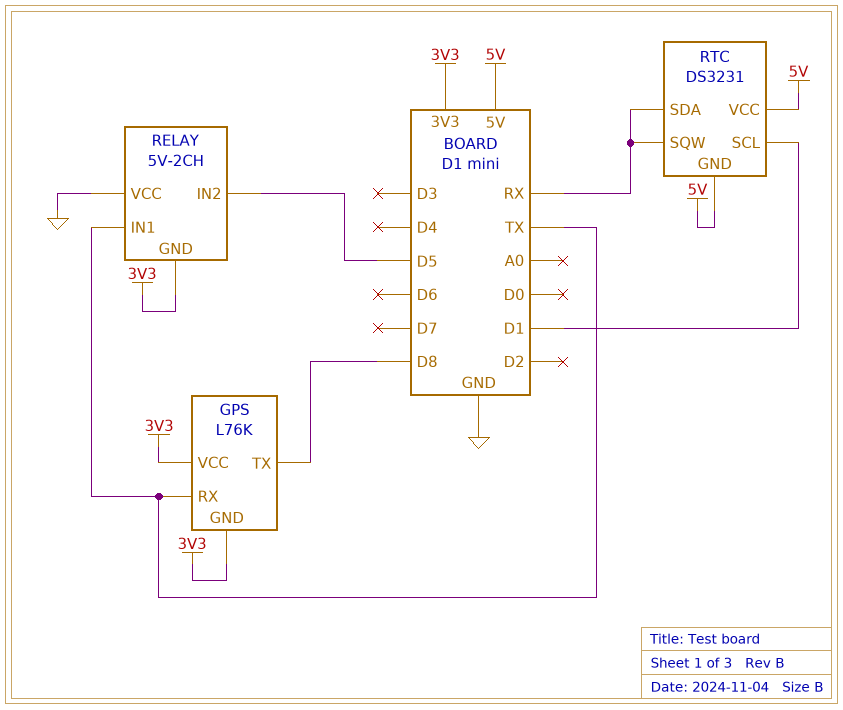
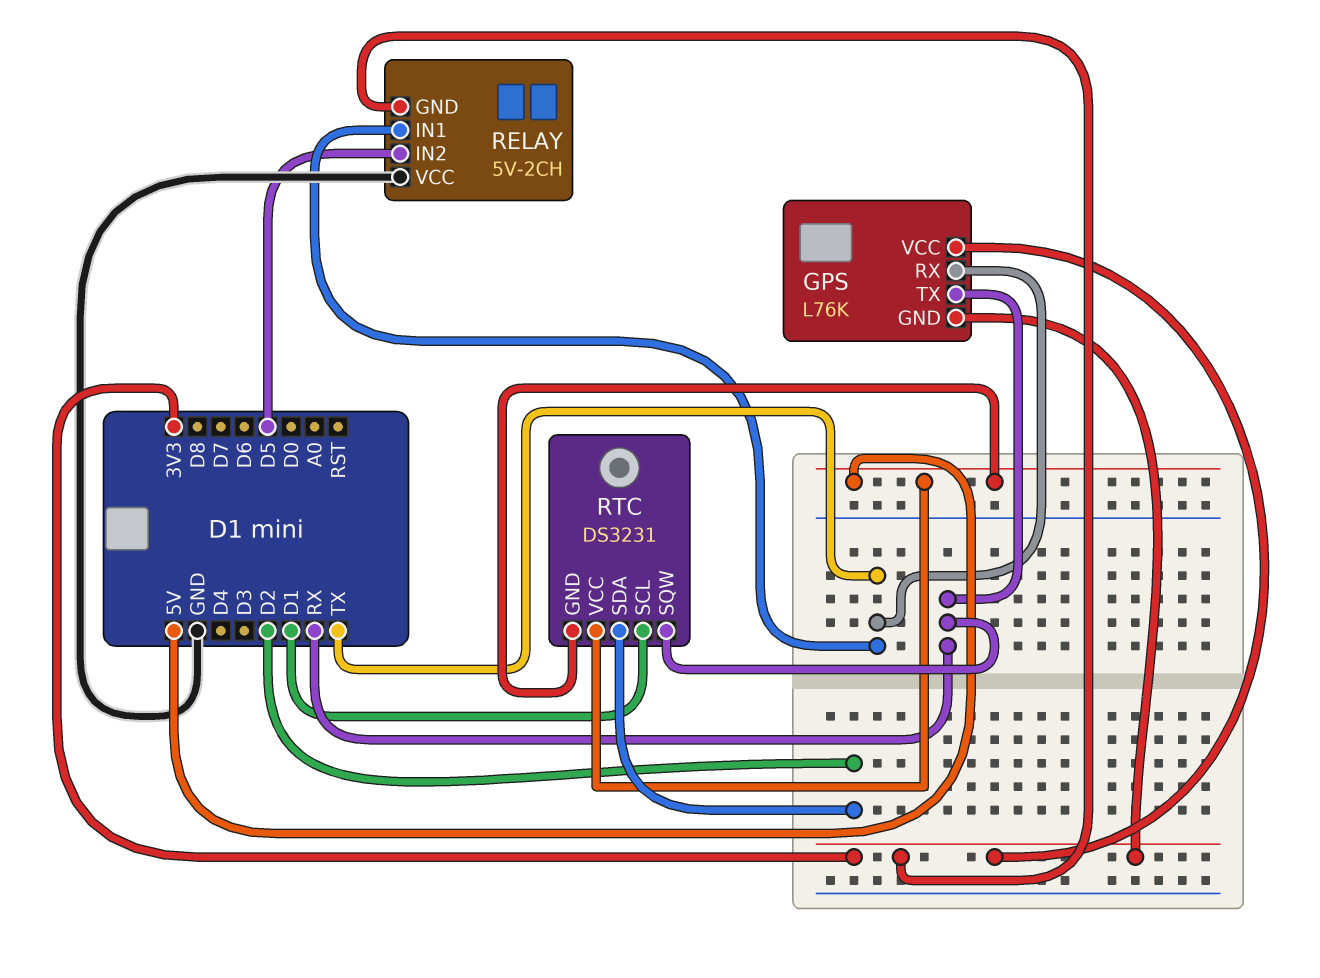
GPS pin TX: D8 -> RX
RTC pin SDA: RX -> D2

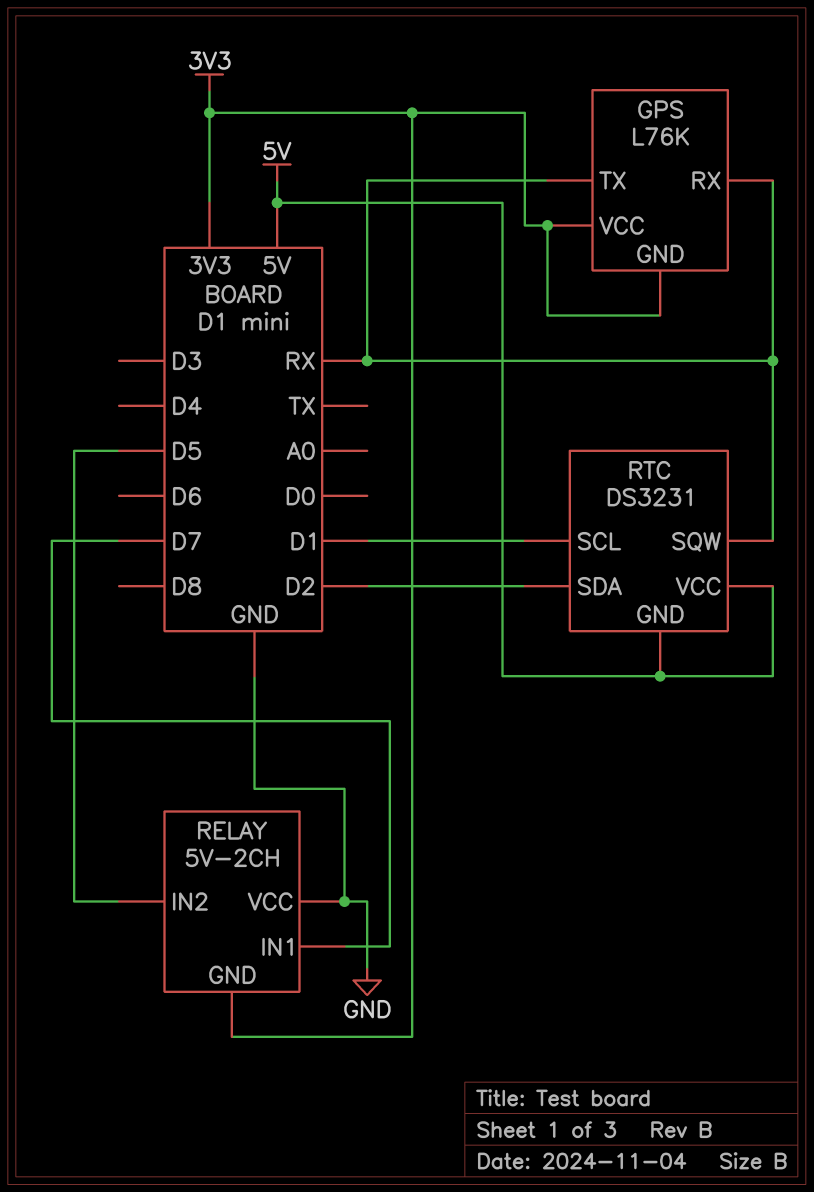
GPS pin RX: TX -> RX
RELAY pin IN1: TX -> D7

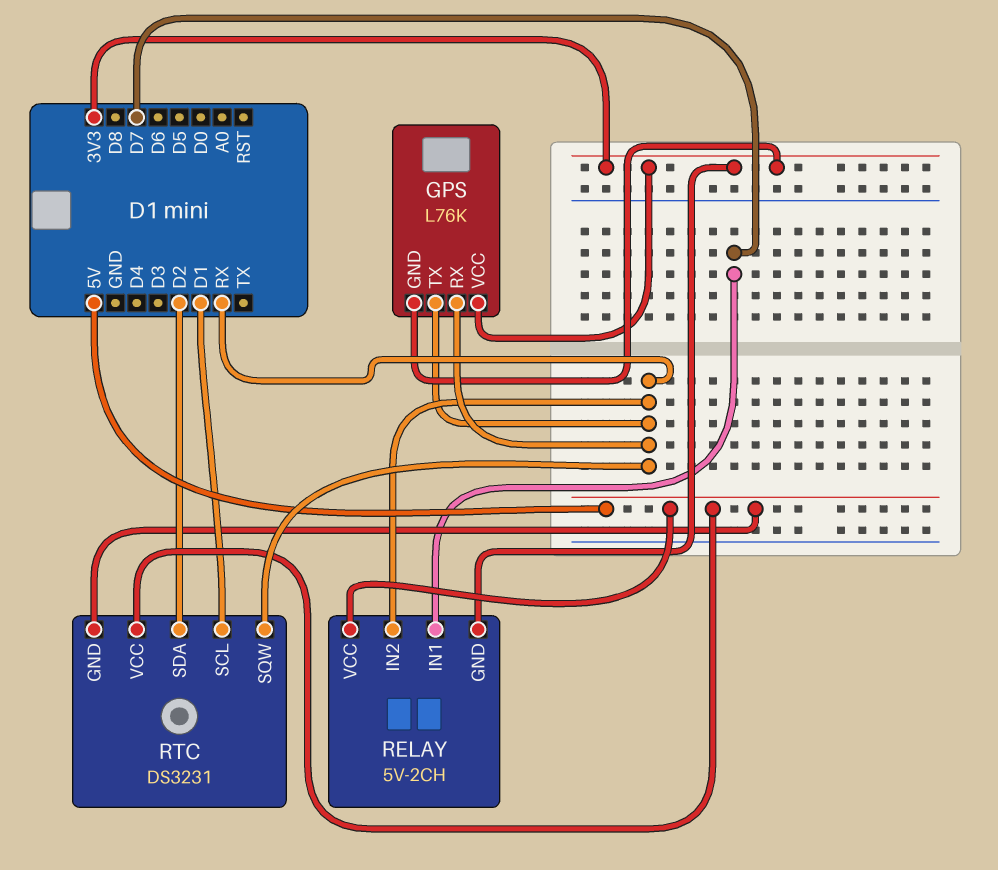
RELAY pin IN2: D5 -> RX
RELAY pin VCC: GND -> 5V

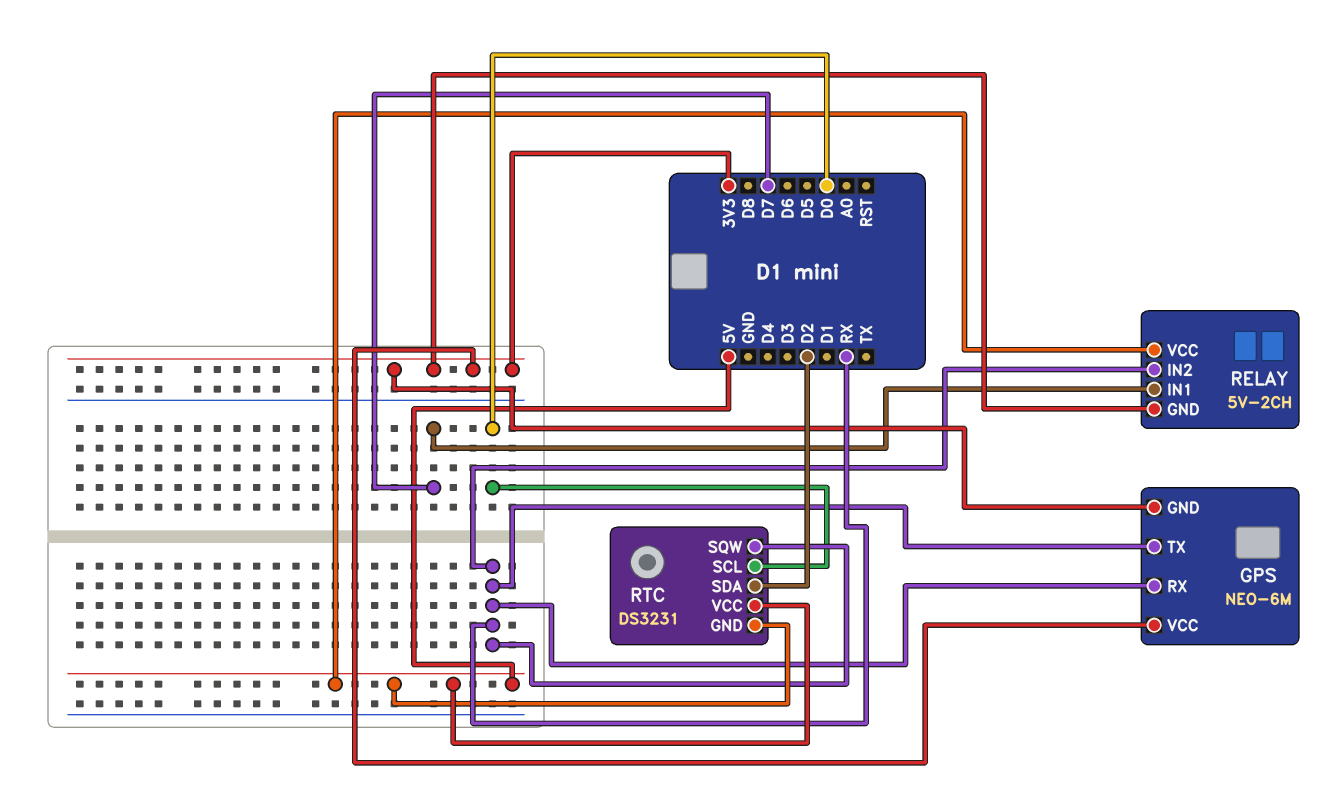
GPS: L76K -> NEO-6M
RTC pin SCL: D1 -> D0

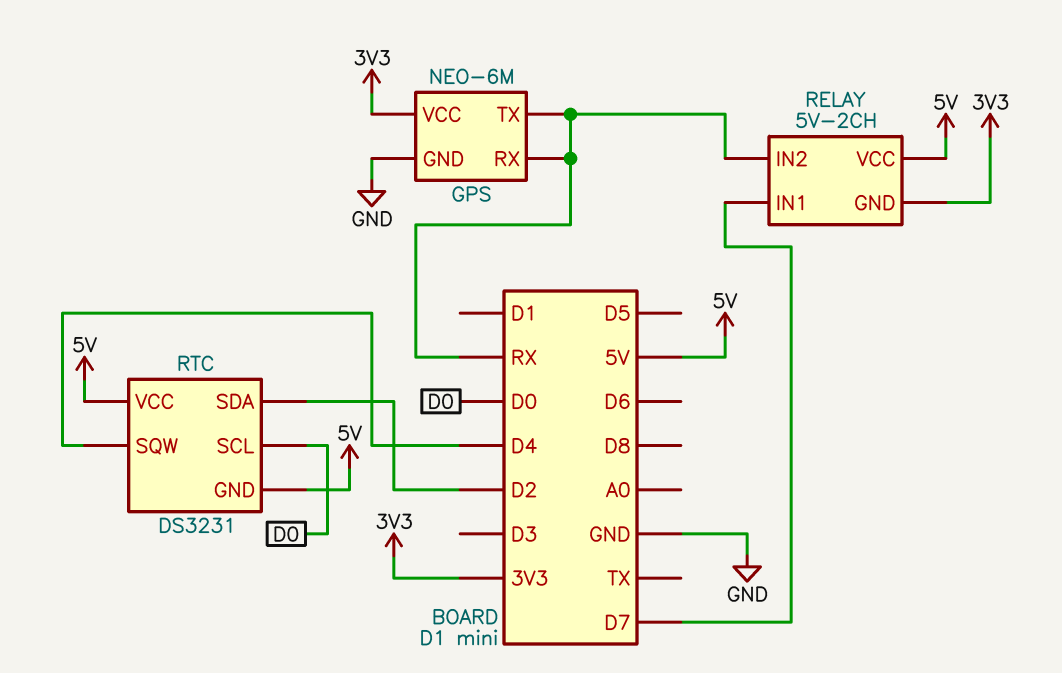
GPS pin GND: 3V3 -> GND
RTC pin SQW: RX -> D4

